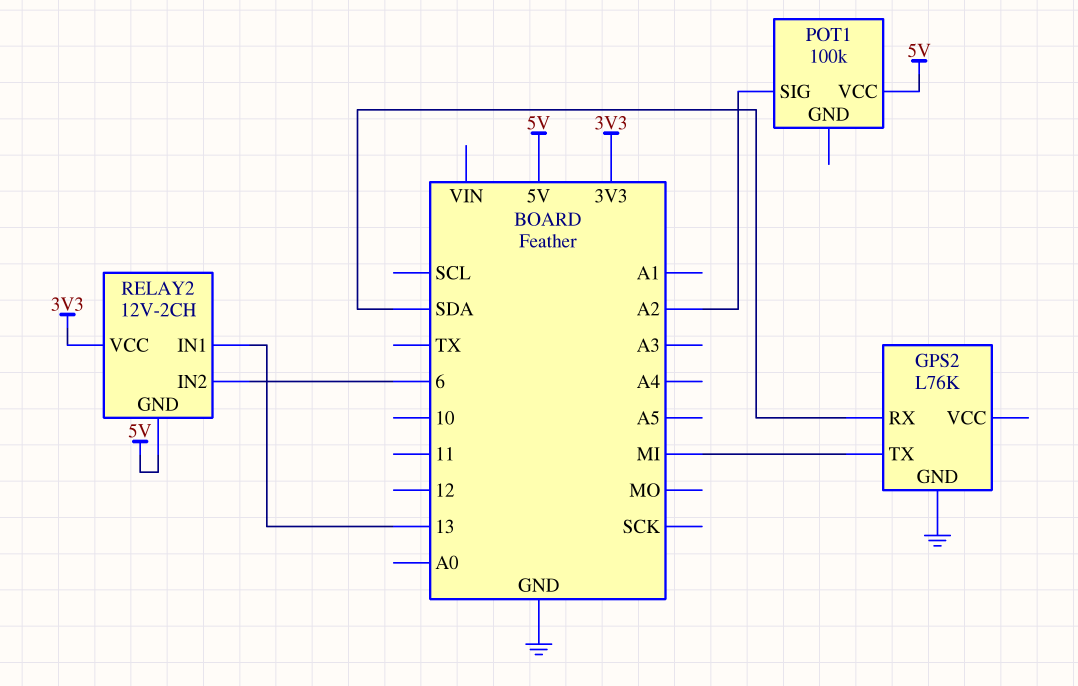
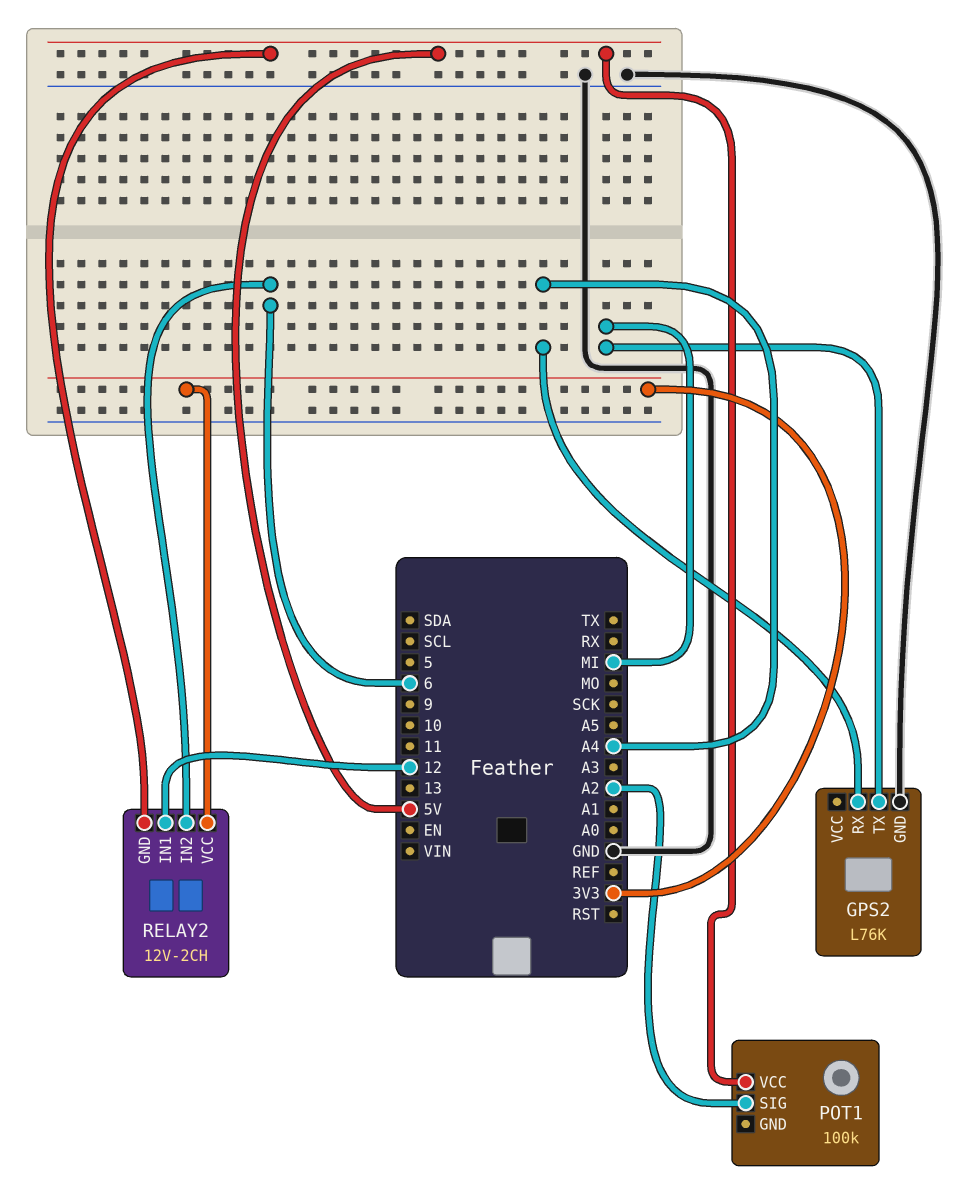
GPS2 pin RX: SDA -> A4
RELAY2 pin IN1: 13 -> 12

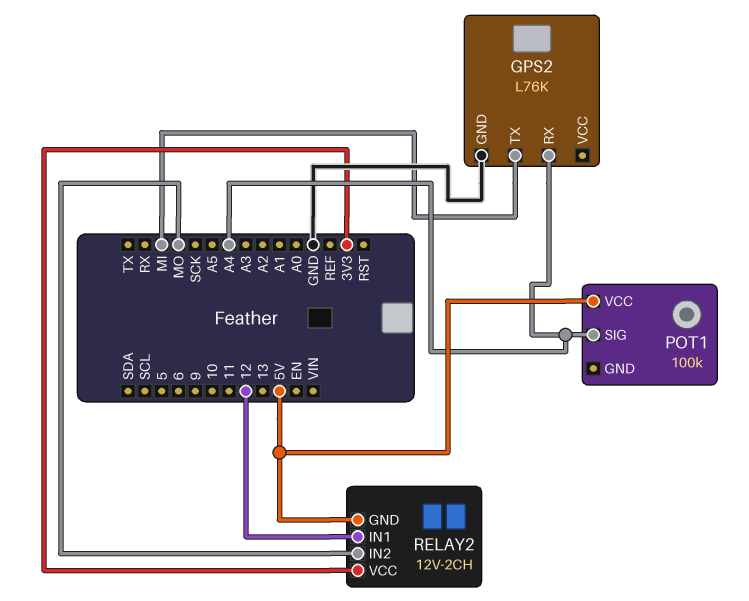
POT1 pin SIG: A2 -> A4
RELAY2 pin IN2: 6 -> MO

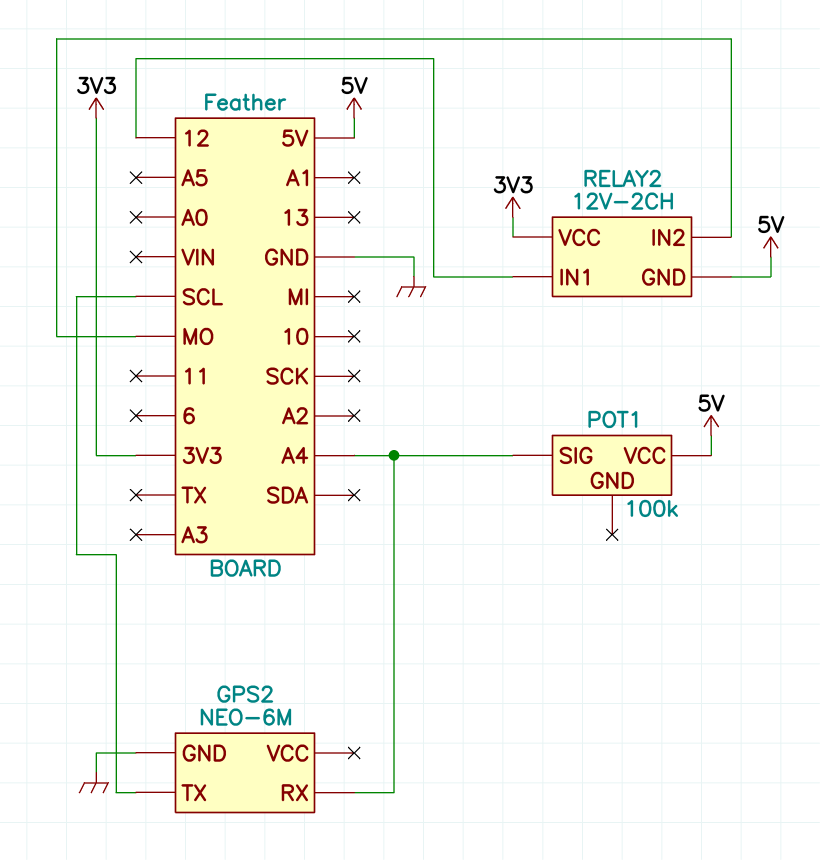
GPS2: L76K -> NEO-6M
GPS2 pin TX: MI -> SCL

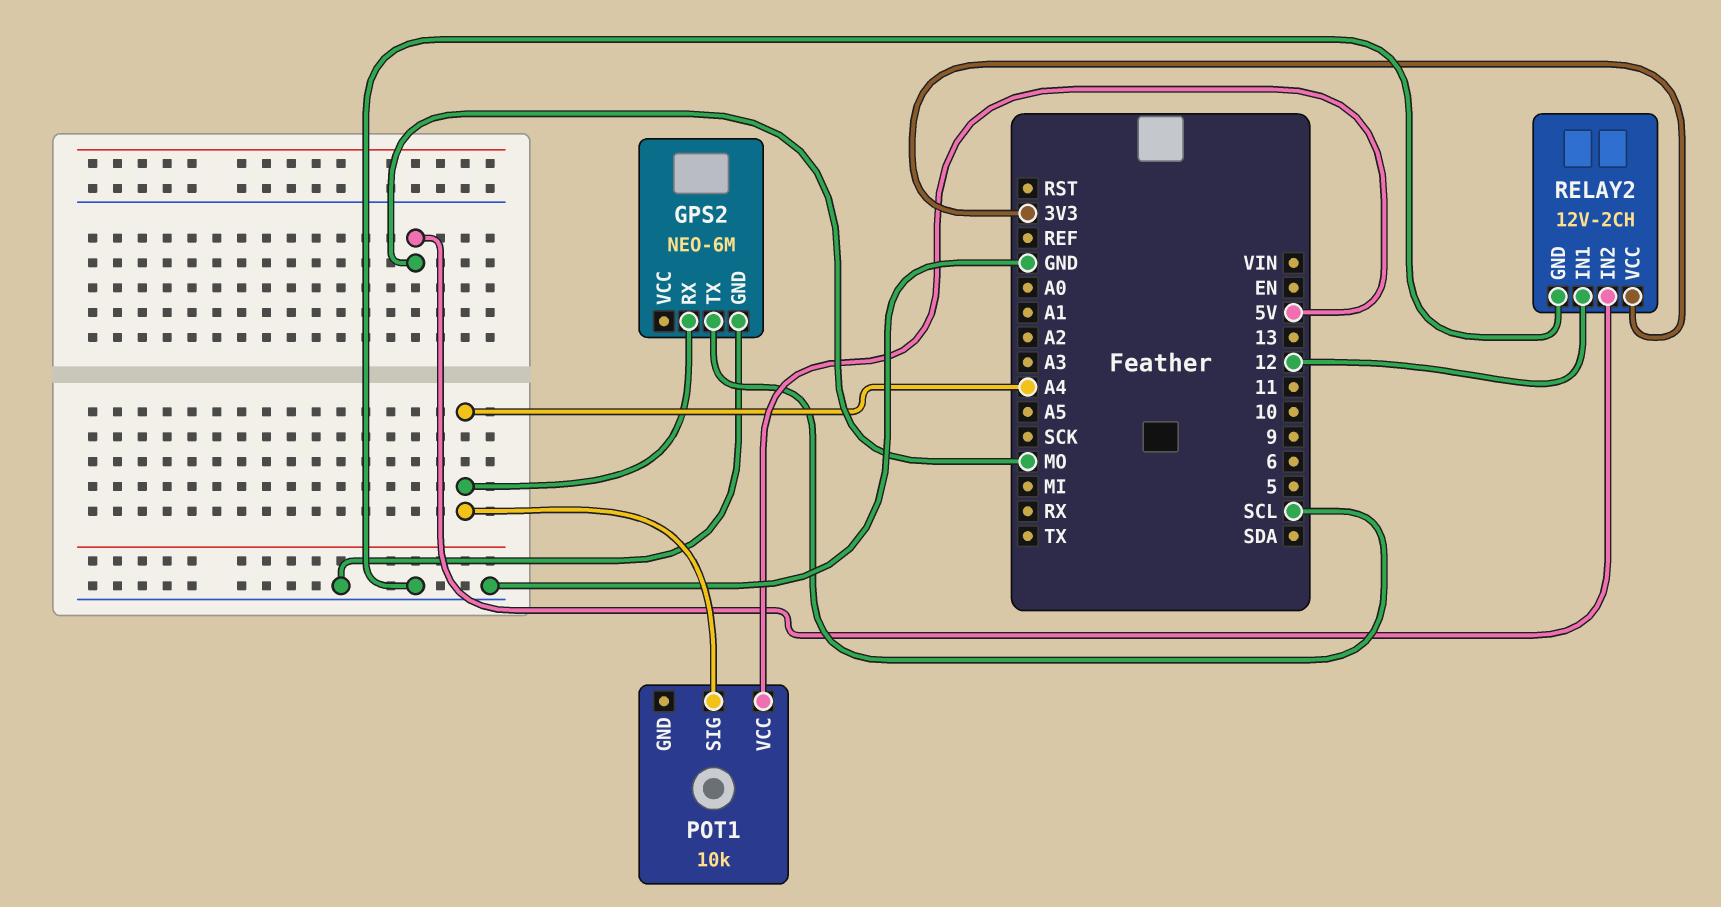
POT1: 100k -> 10k
RELAY2 pin GND: 5V -> GND

